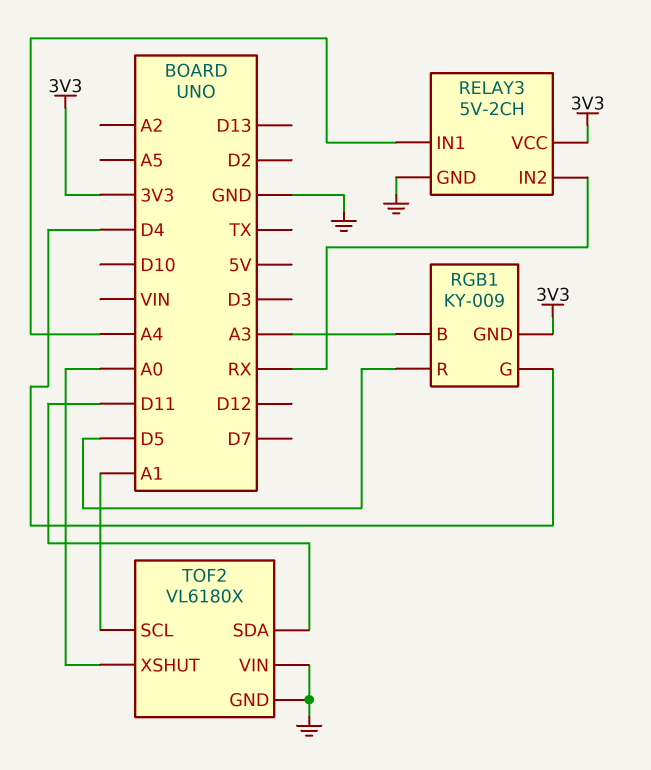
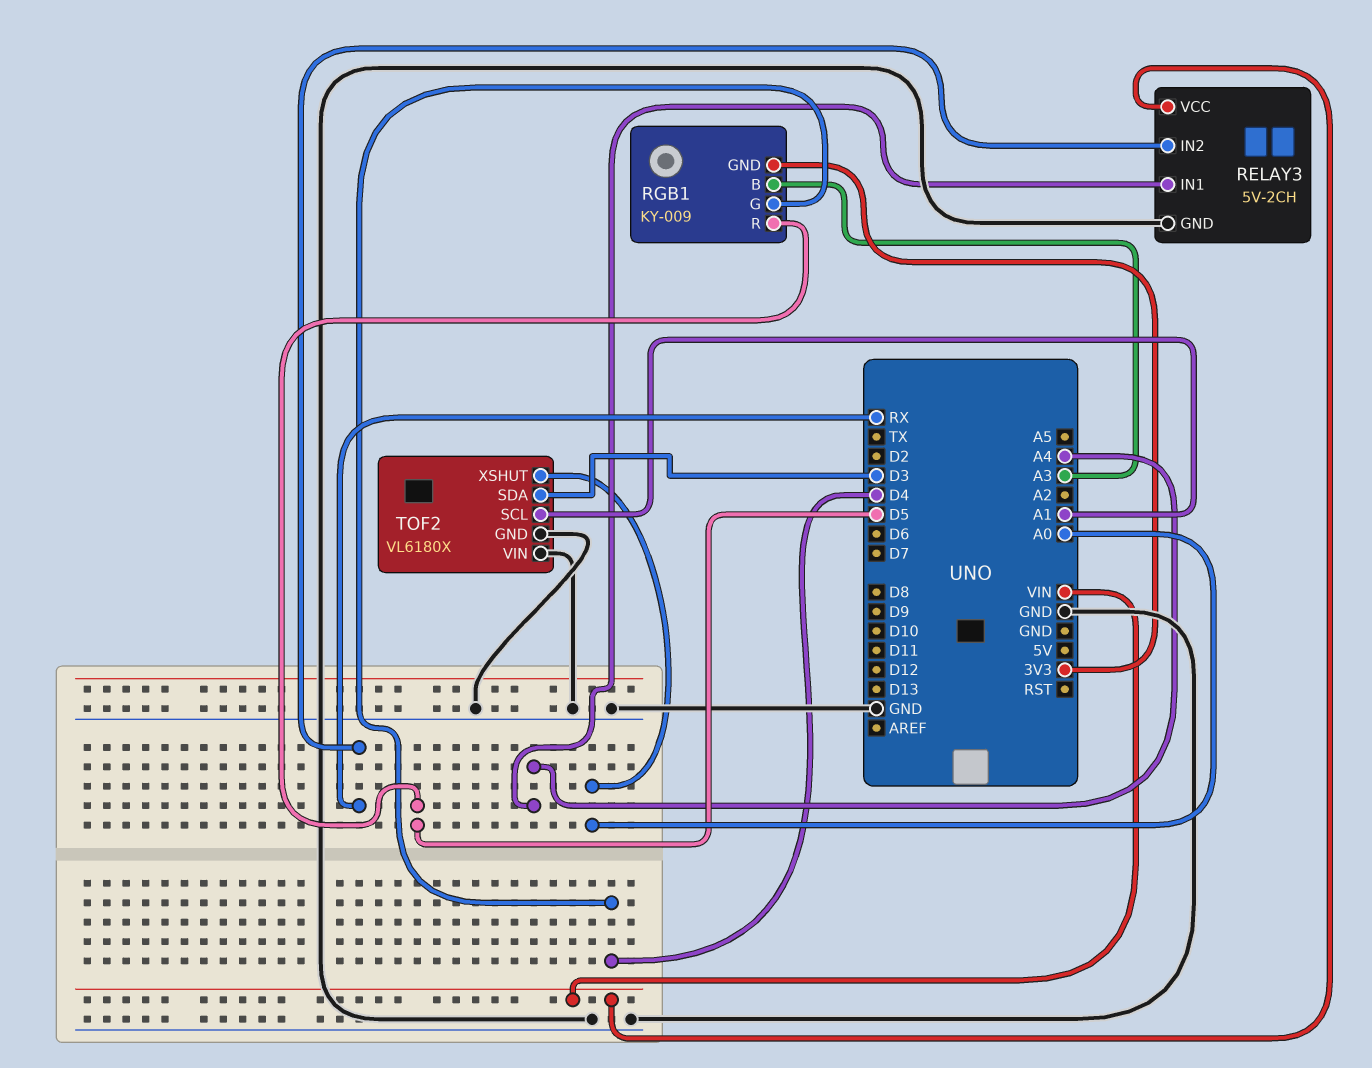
RELAY3 pin VCC: 3V3 -> VIN
TOF2 pin SDA: D11 -> D3

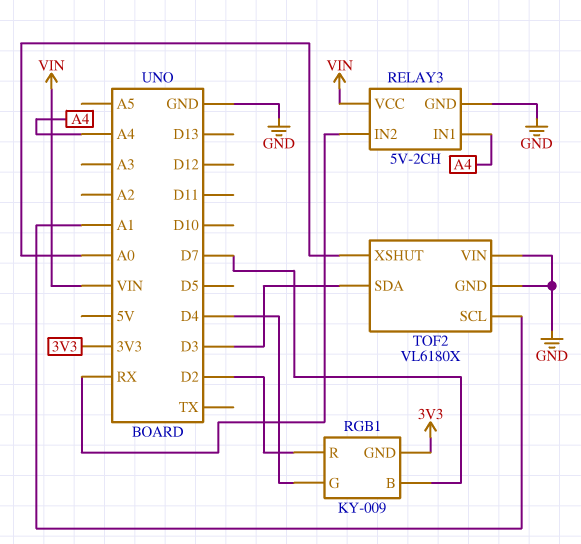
RGB1 pin B: A3 -> D7
RGB1 pin R: D5 -> D2

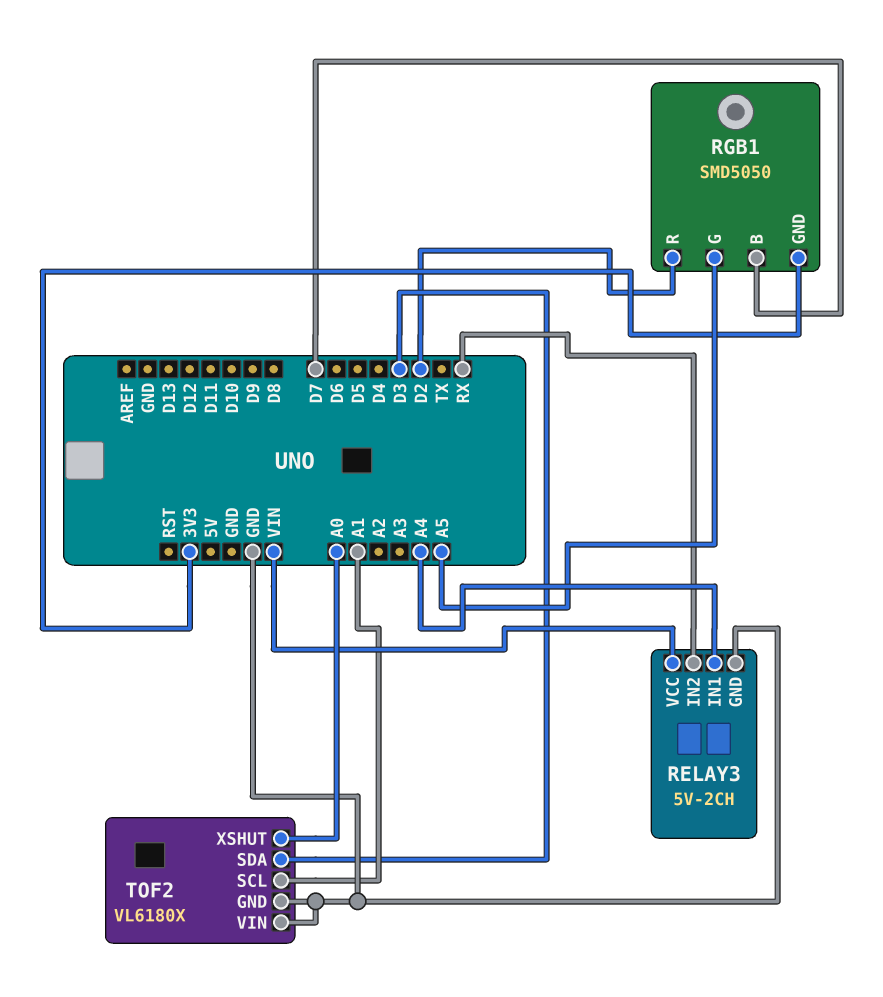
RGB1: KY-009 -> SMD5050
RGB1 pin G: D4 -> A5

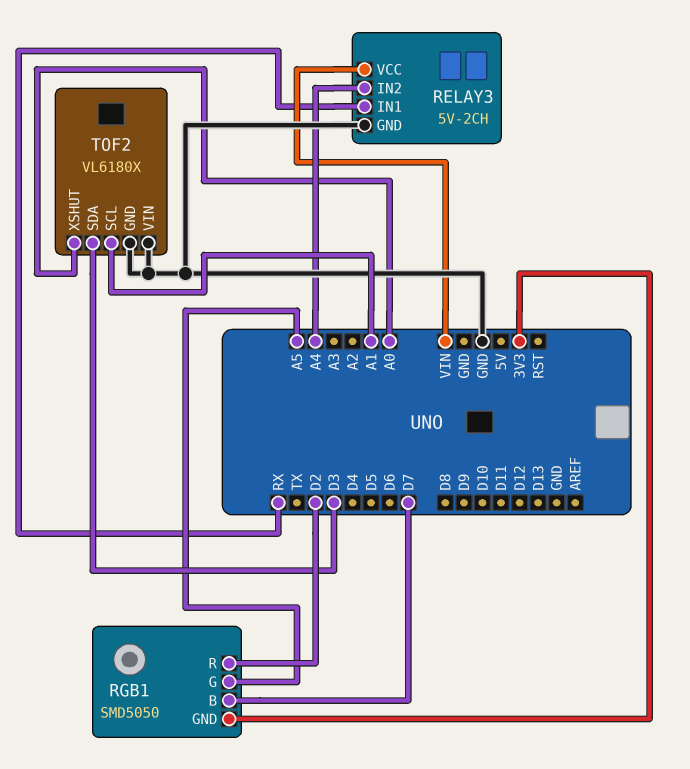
RELAY3 pin IN1: A4 -> RX
RELAY3 pin IN2: RX -> A4

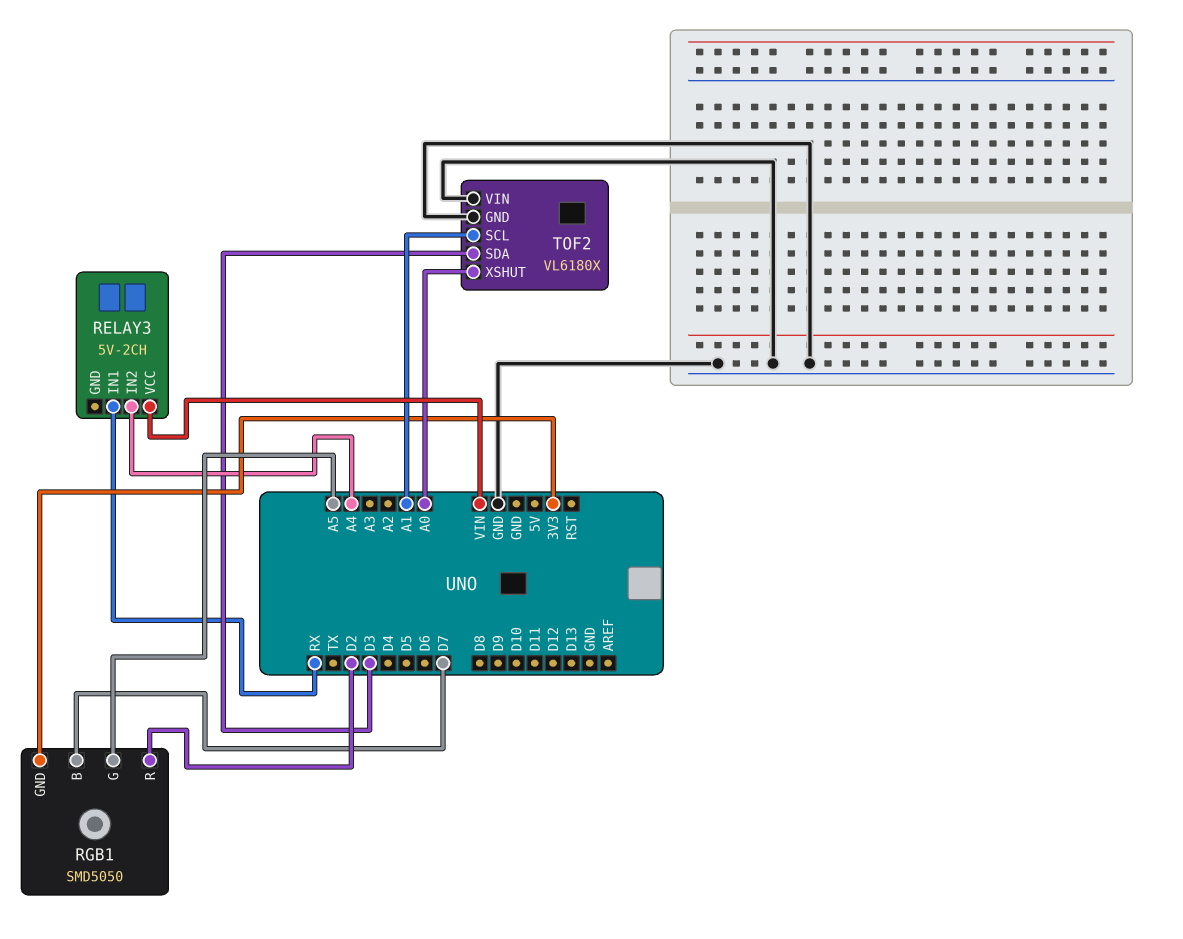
RELAY3 pin GND: GND -> none

